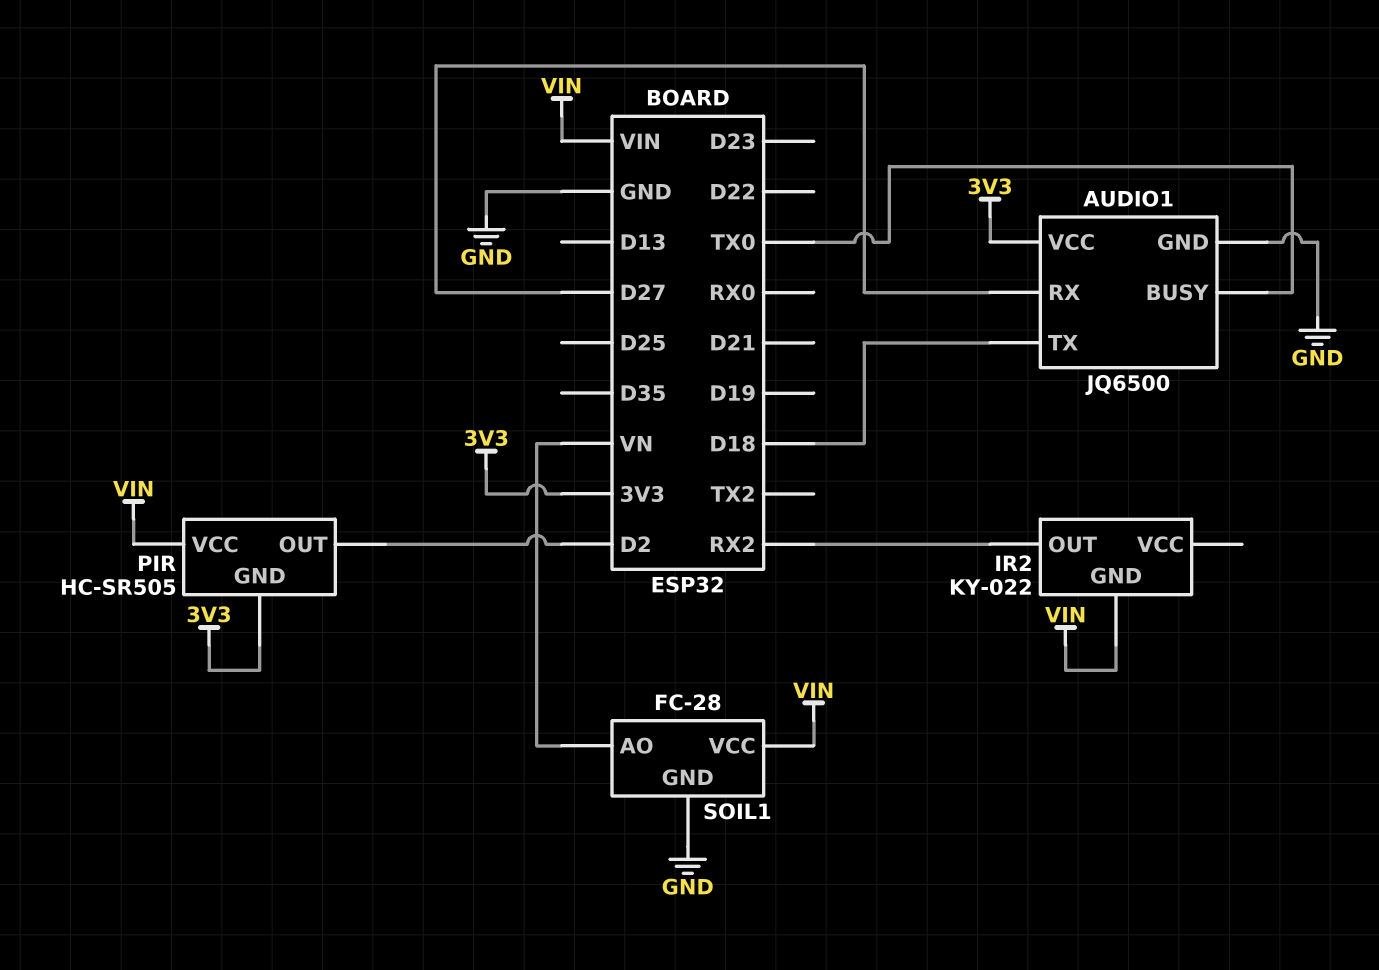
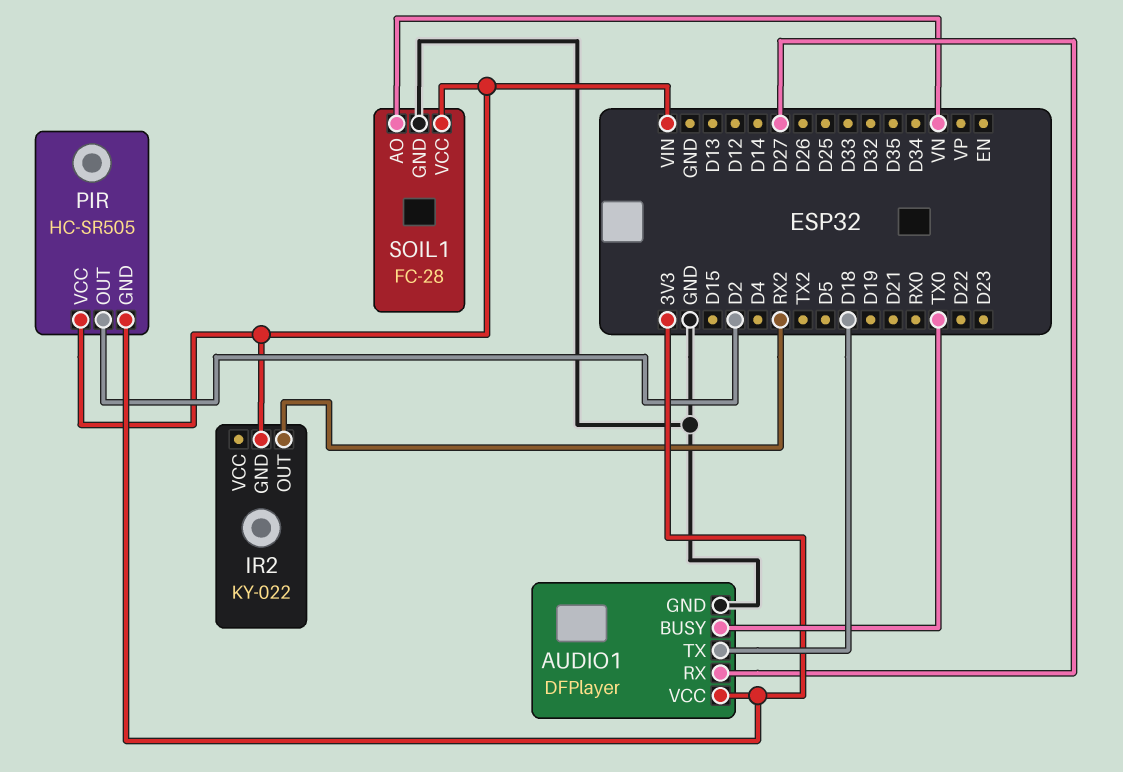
AUDIO1: JQ6500 -> DFPlayer

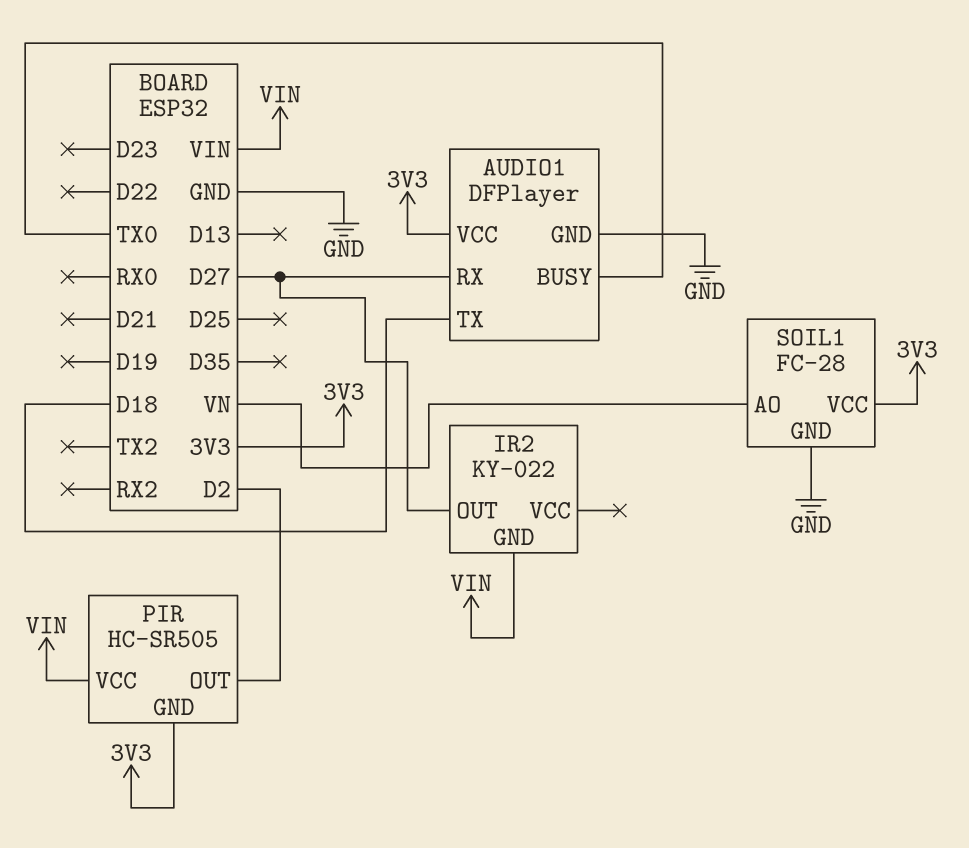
IR2 pin OUT: RX2 -> D27
SOIL1 pin VCC: VIN -> 3V3

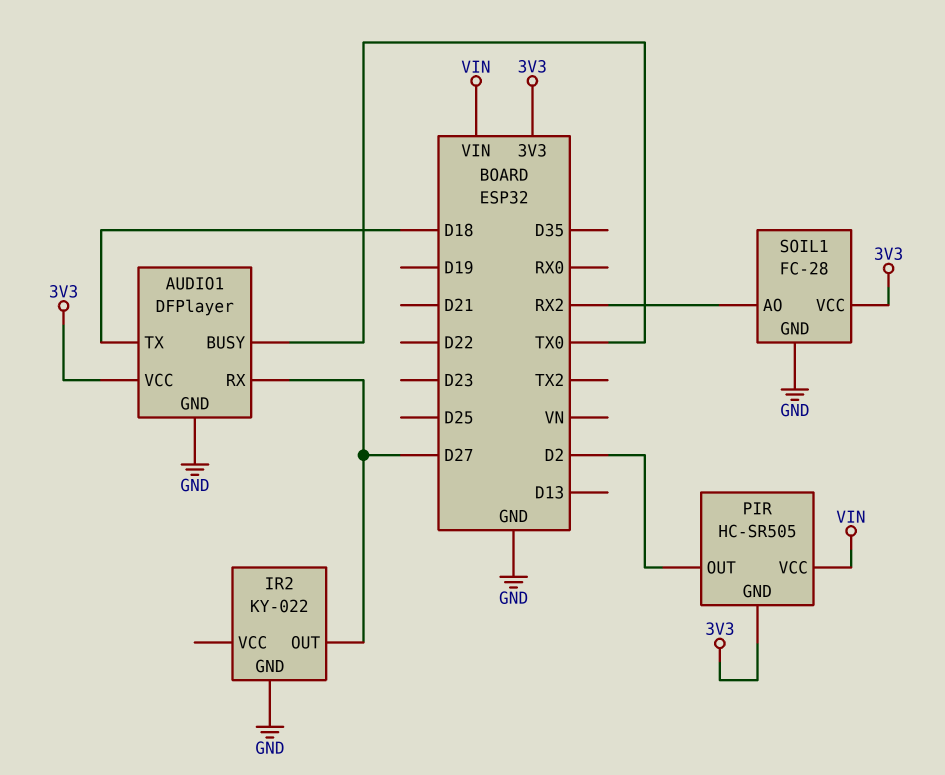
IR2 pin GND: VIN -> GND
SOIL1 pin AO: VN -> RX2

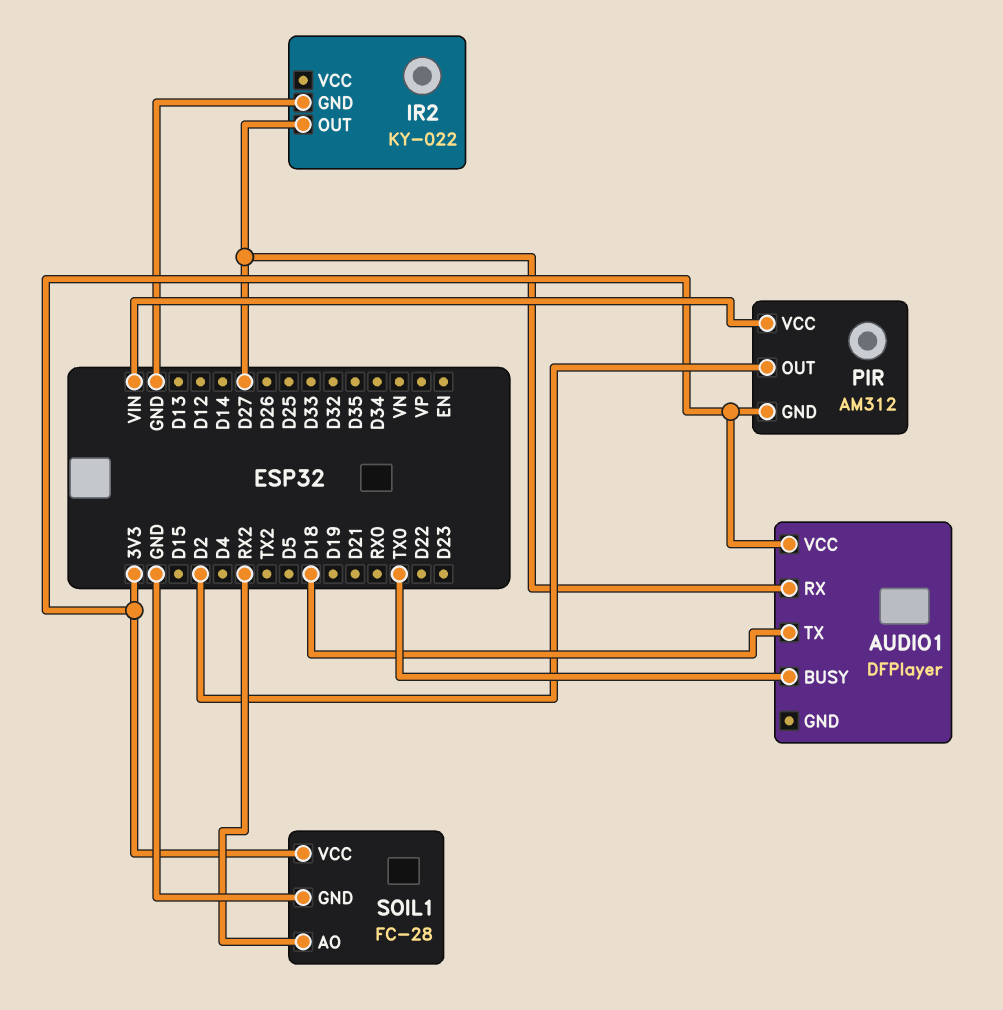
AUDIO1 pin GND: GND -> none
PIR: HC-SR505 -> AM312

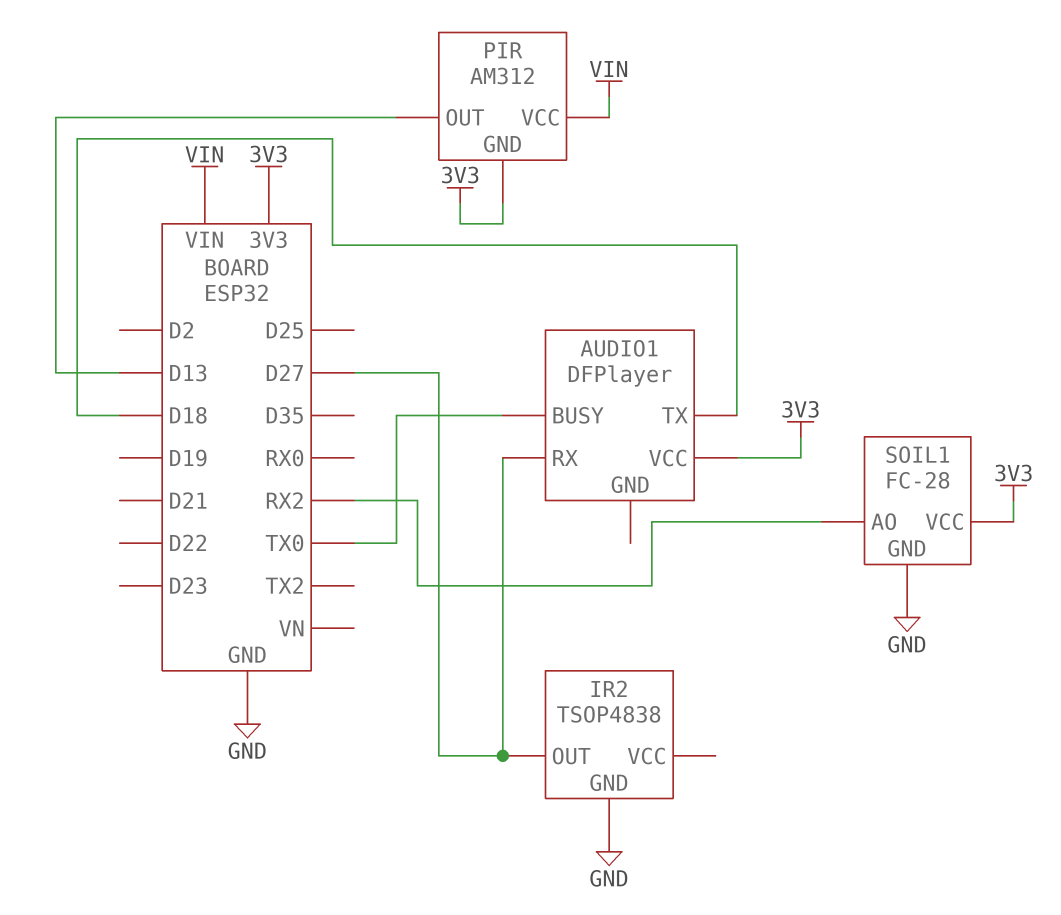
IR2: KY-022 -> TSOP4838
PIR pin OUT: D2 -> D13

